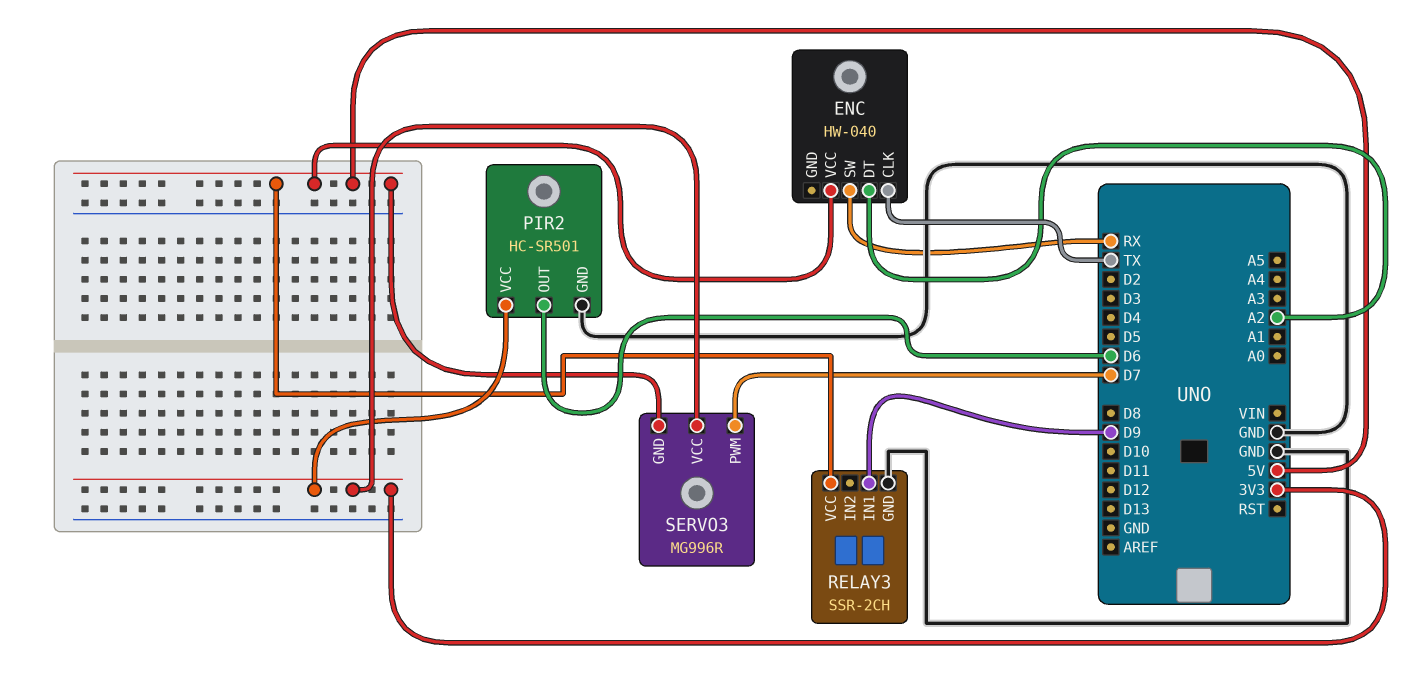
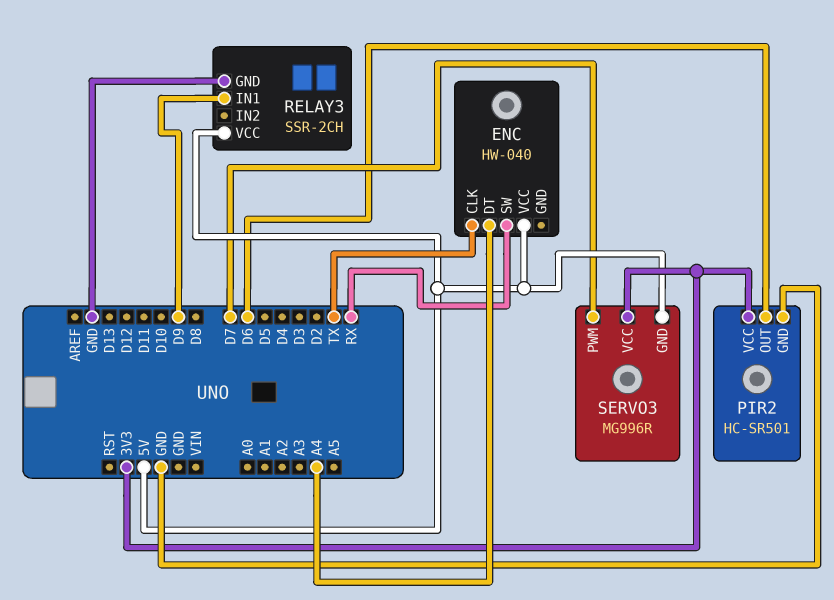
ENC pin DT: A2 -> A4

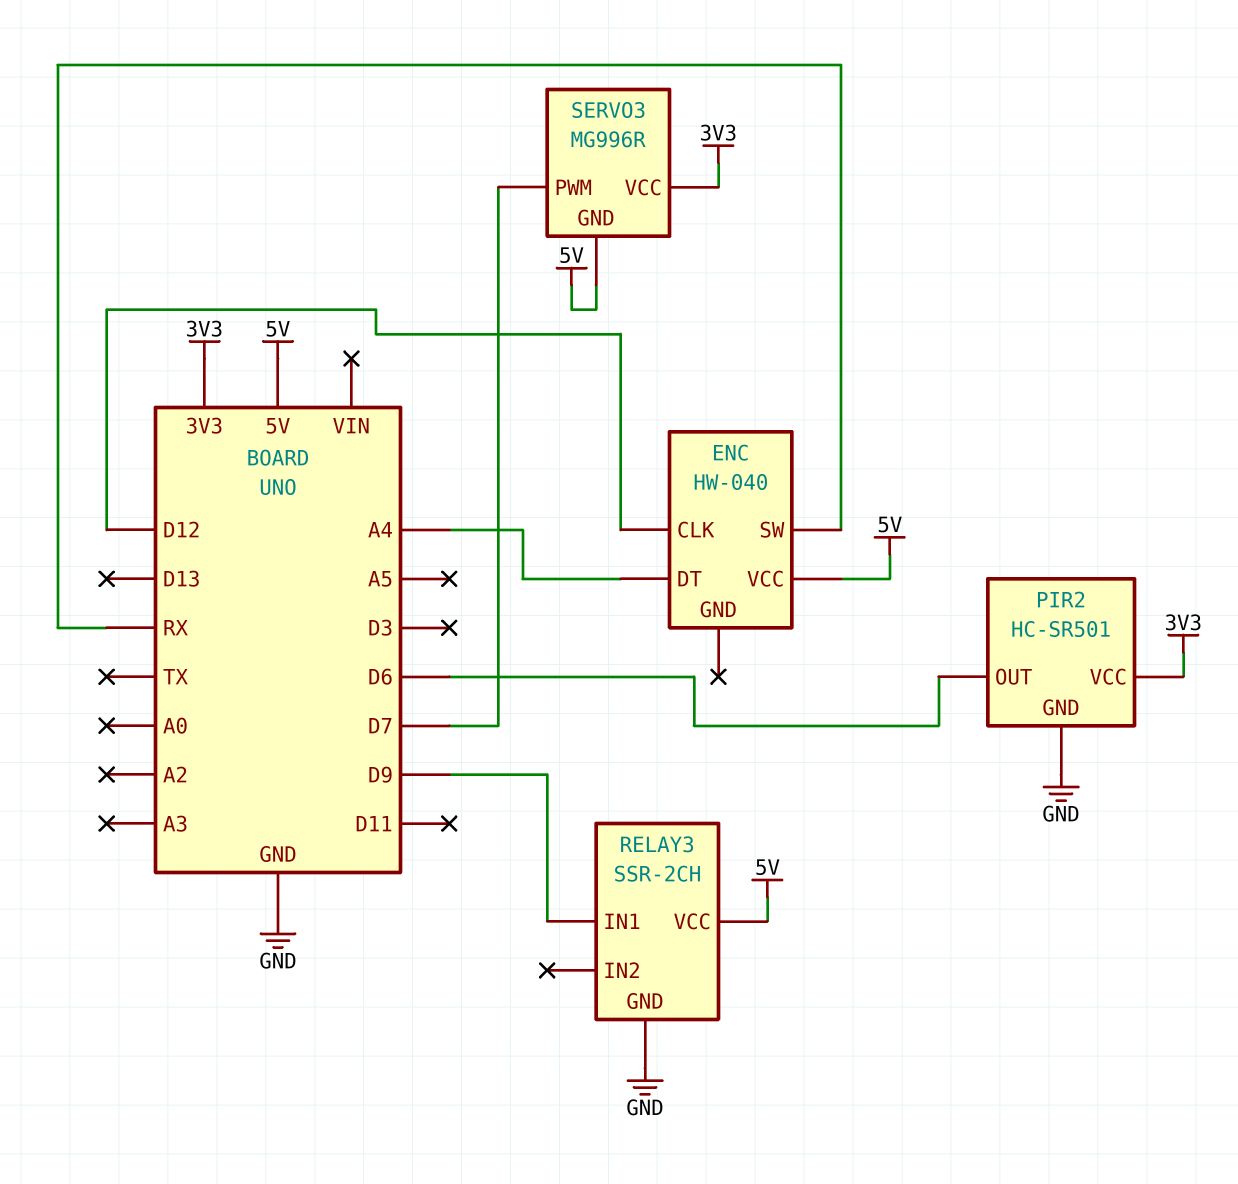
ENC pin CLK: TX -> D12

